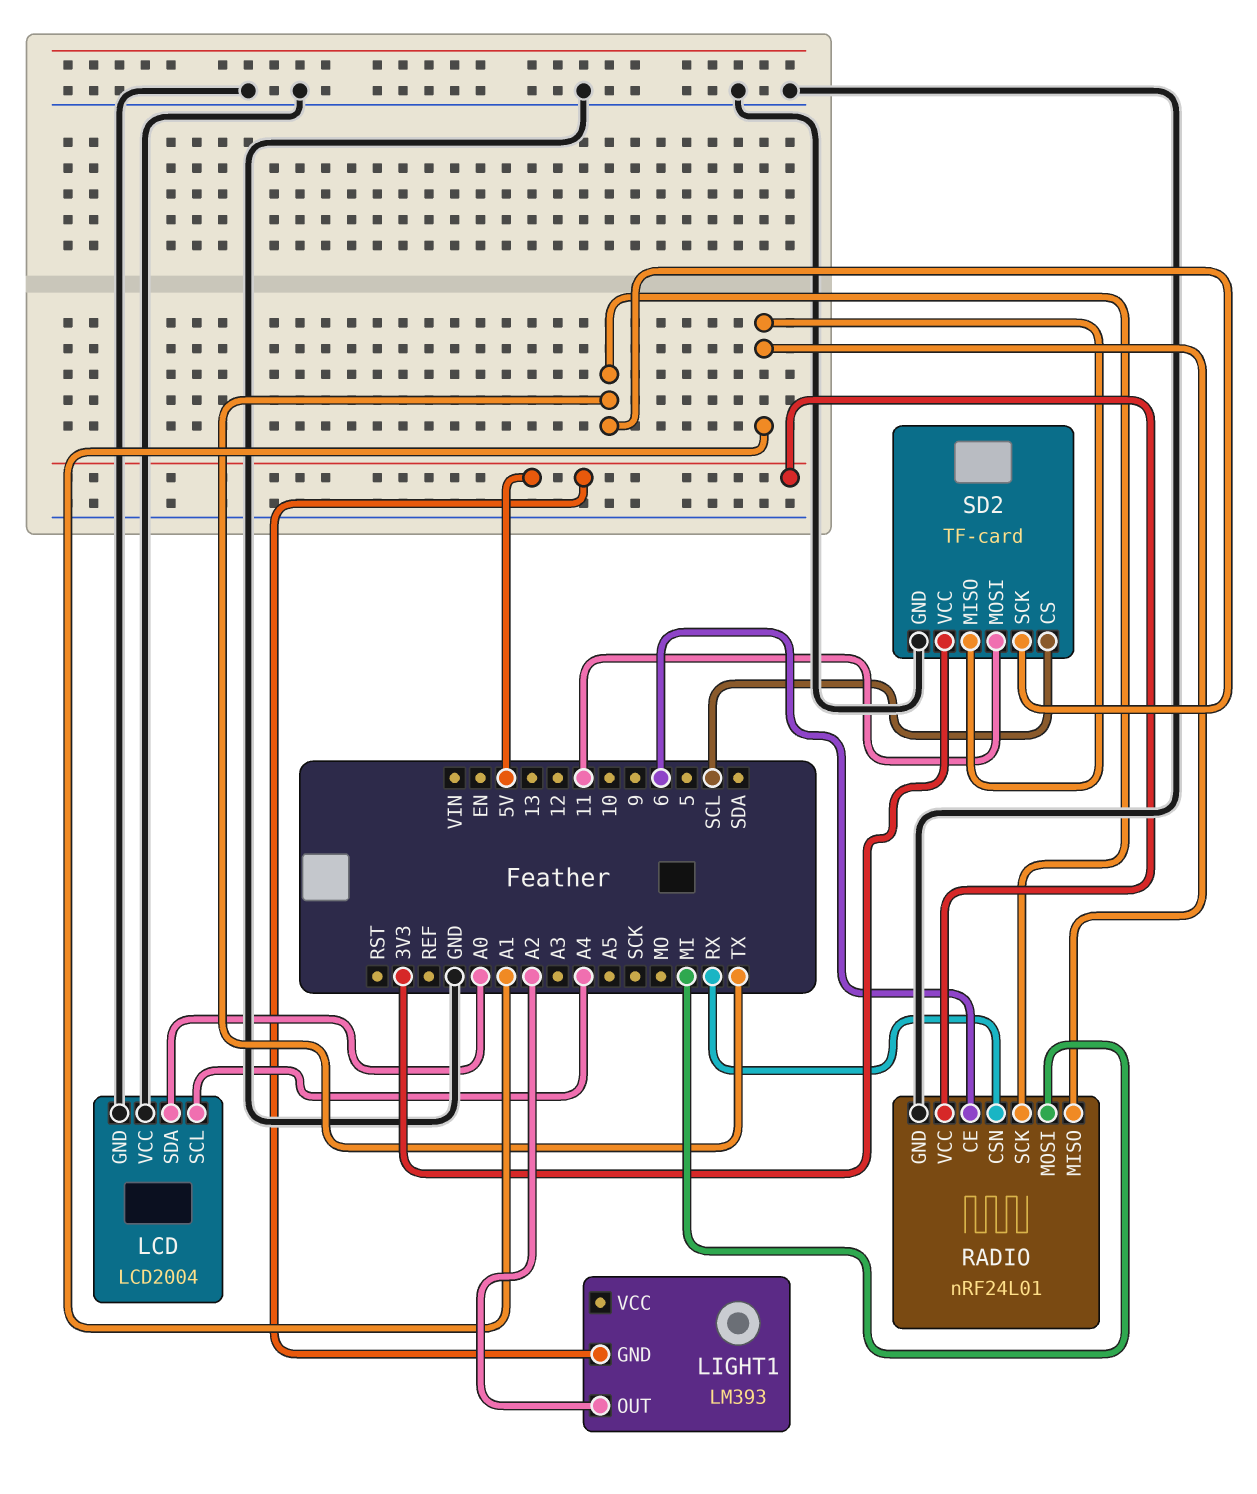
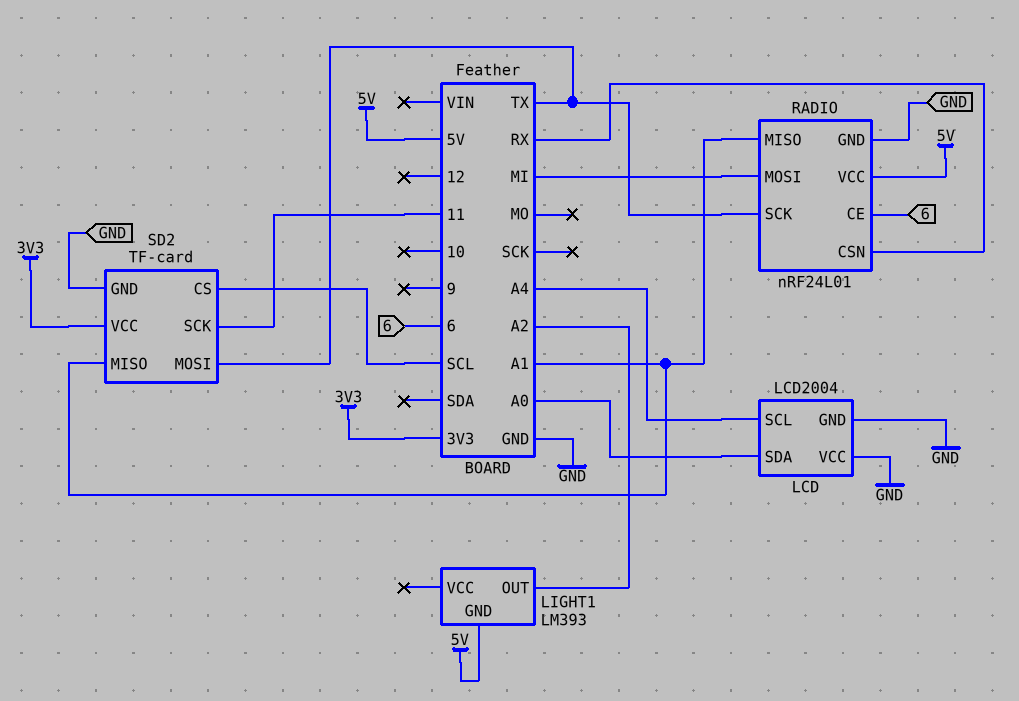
SD2 pin MOSI: 11 -> TX
SD2 pin SCK: TX -> 11

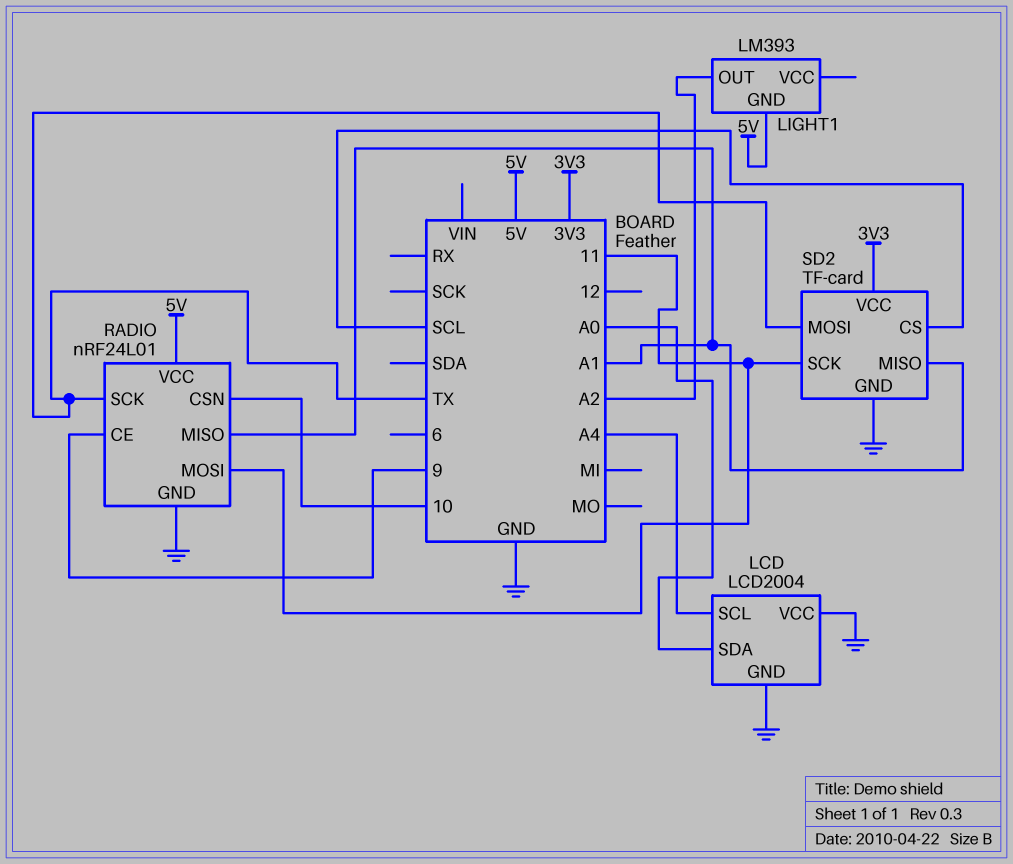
RADIO pin CE: 6 -> 9
RADIO pin CSN: RX -> 10
RADIO pin MOSI: MI -> 11

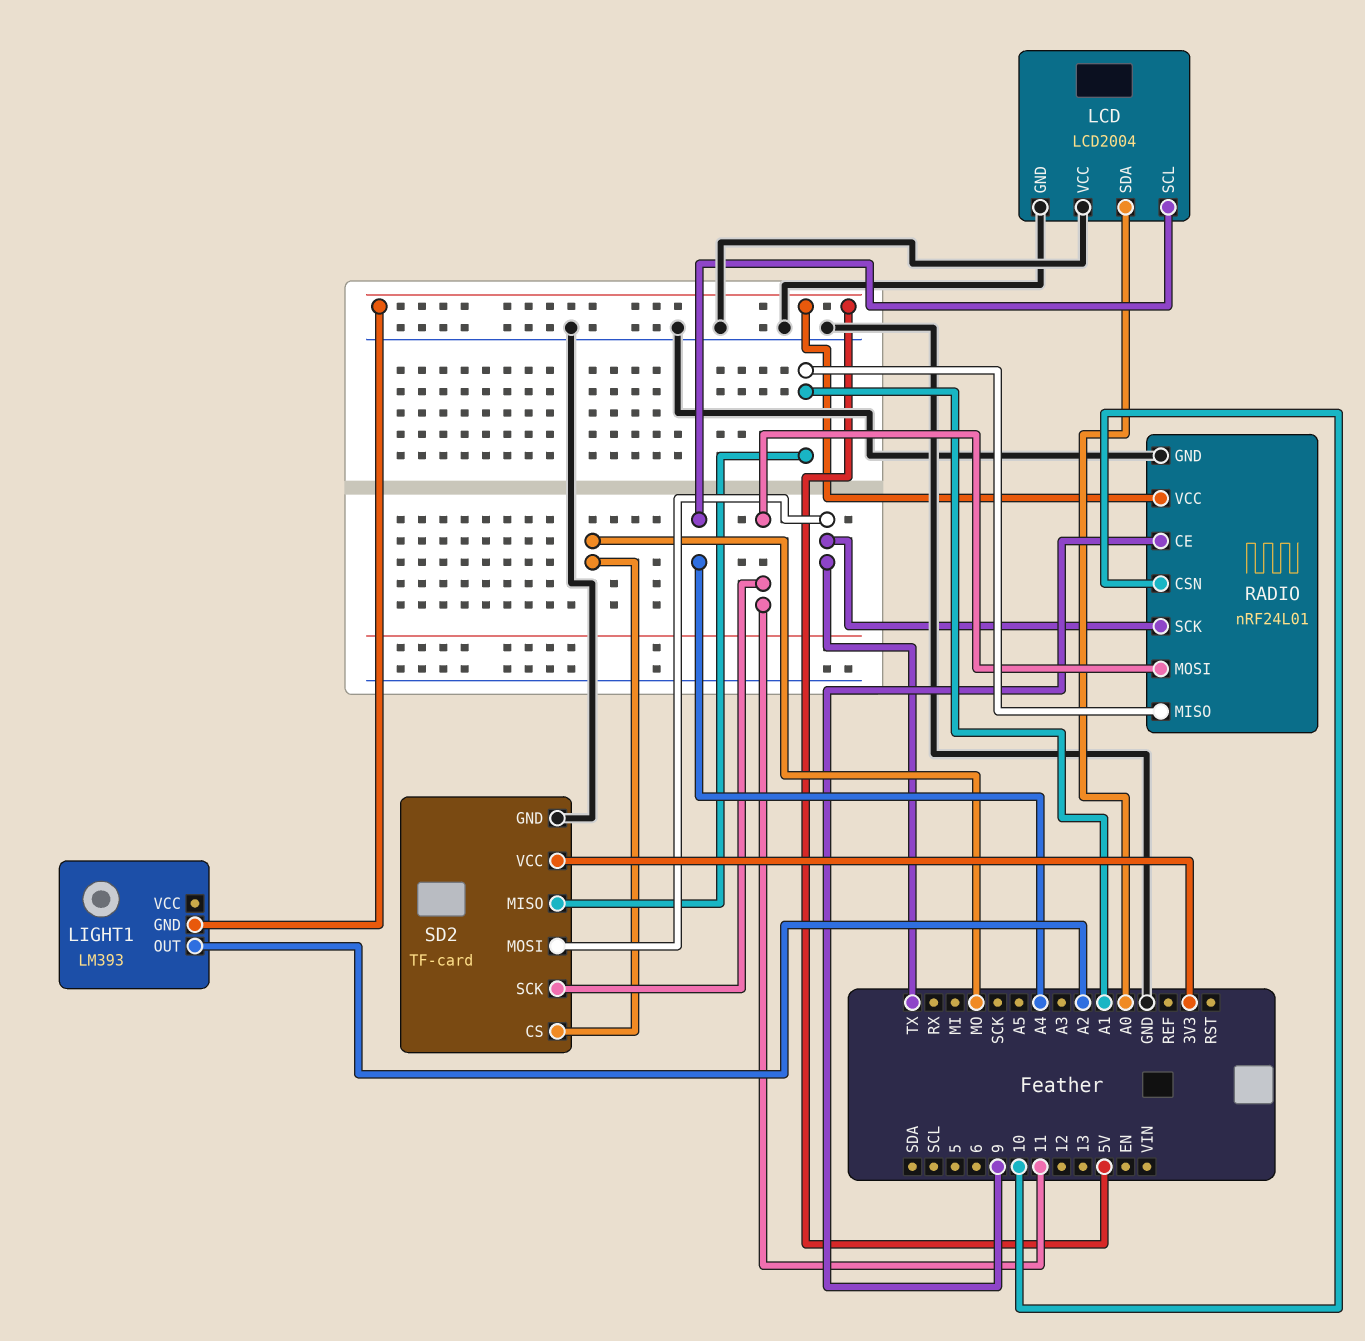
SD2 pin CS: SCL -> MO

